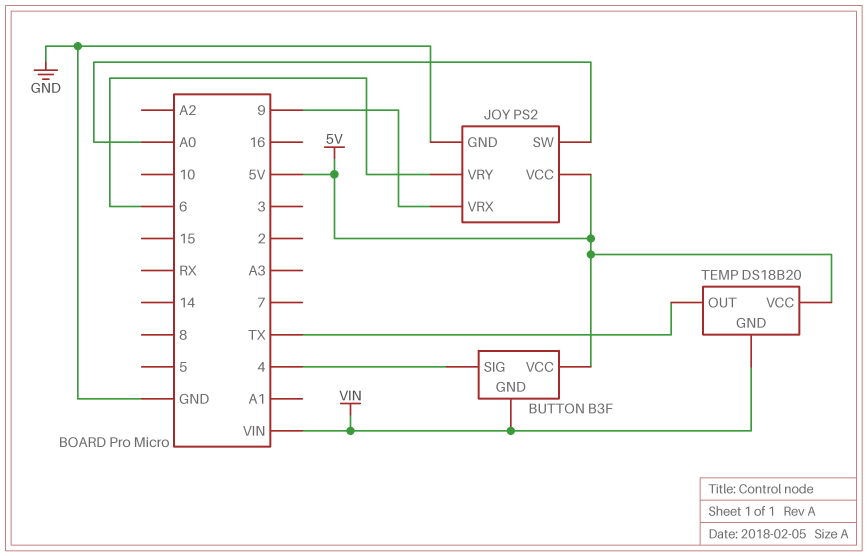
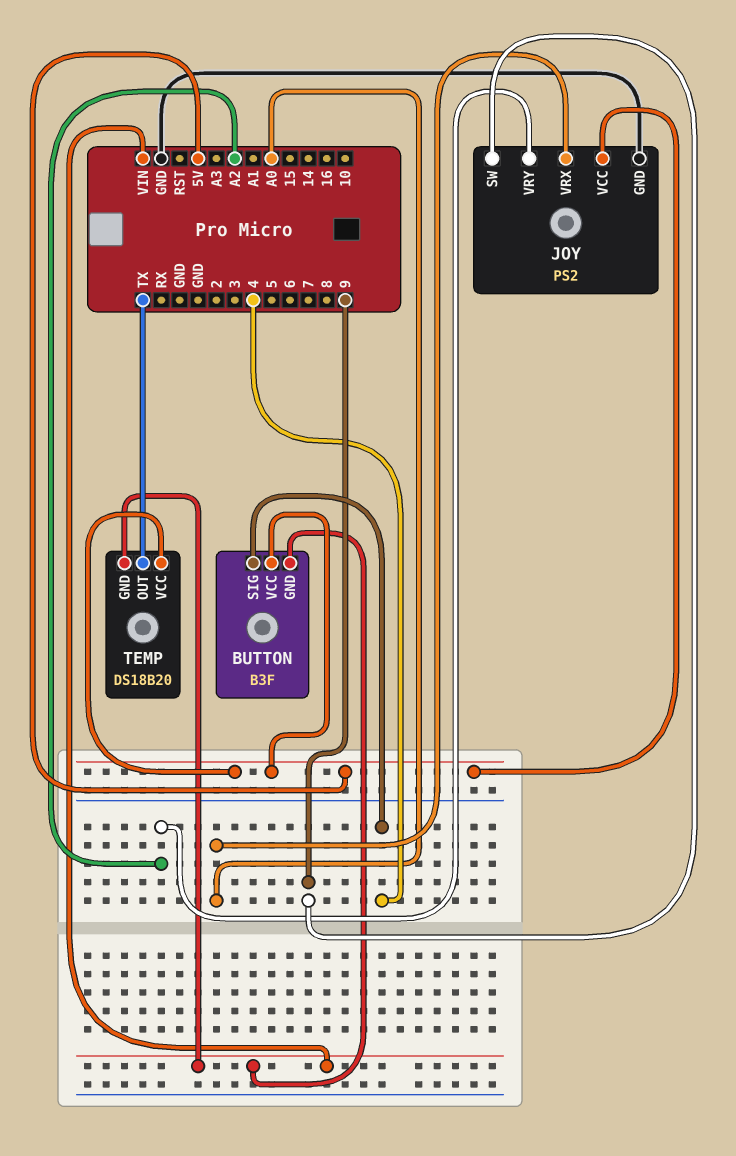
JOY pin SW: A0 -> 9
JOY pin VRX: 9 -> A0
JOY pin VRY: 6 -> A2

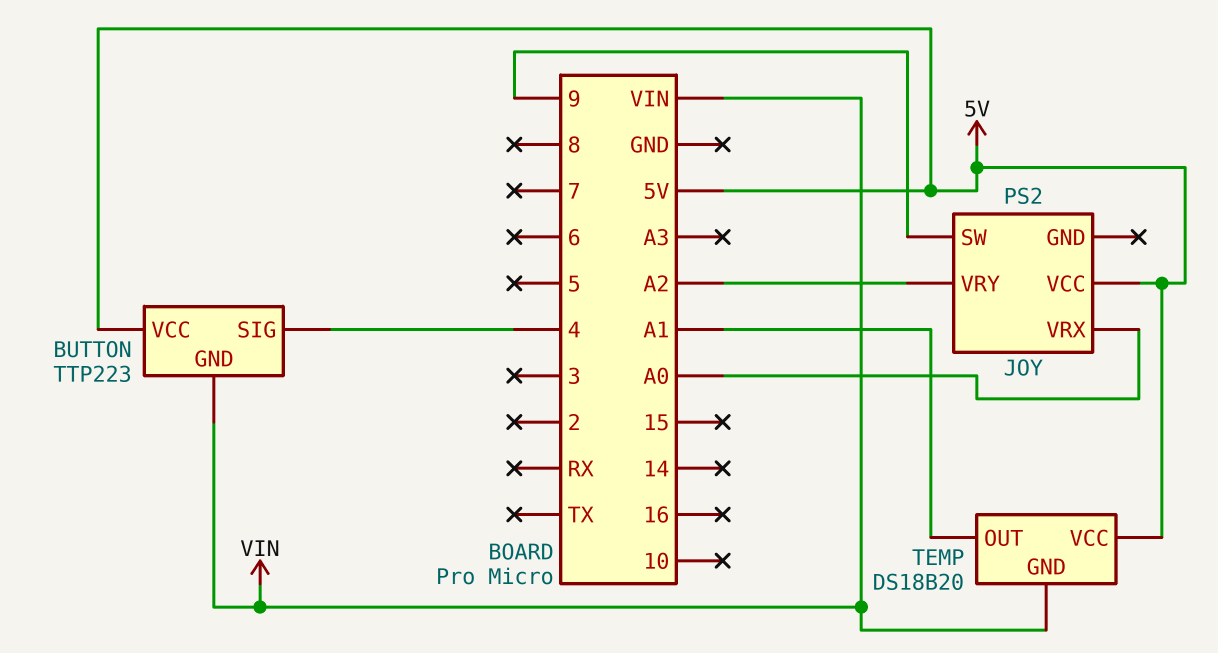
BUTTON: B3F -> TTP223
JOY pin GND: GND -> none
TEMP pin OUT: TX -> A1

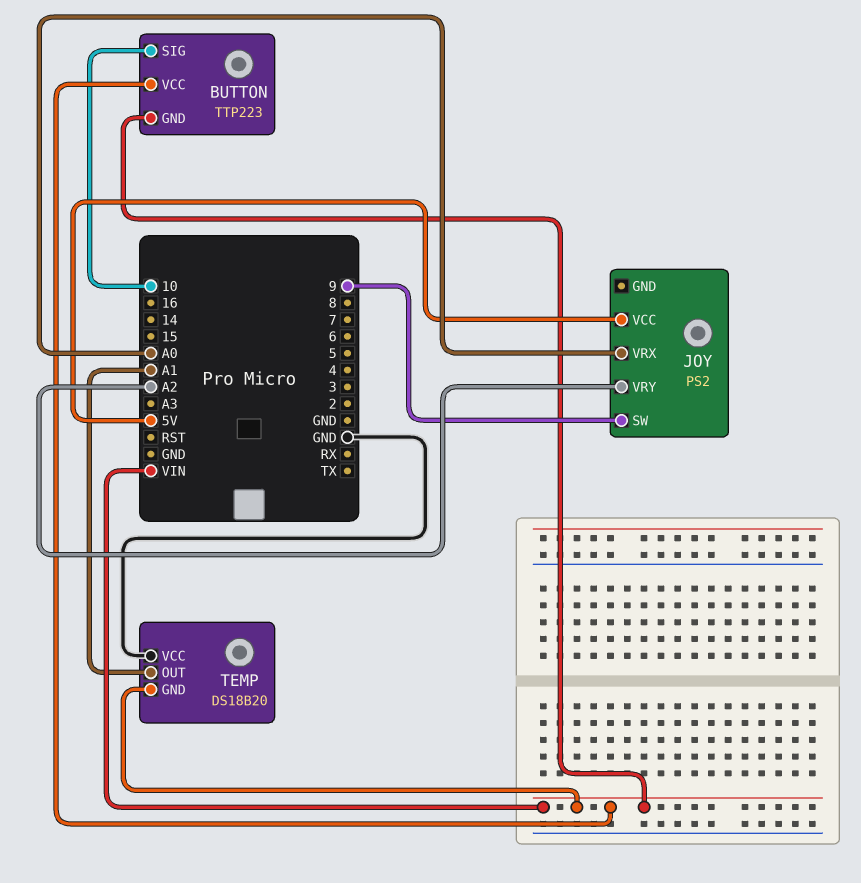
BUTTON pin SIG: 4 -> 10
BUTTON pin VCC: 5V -> VIN
TEMP pin VCC: 5V -> GND

